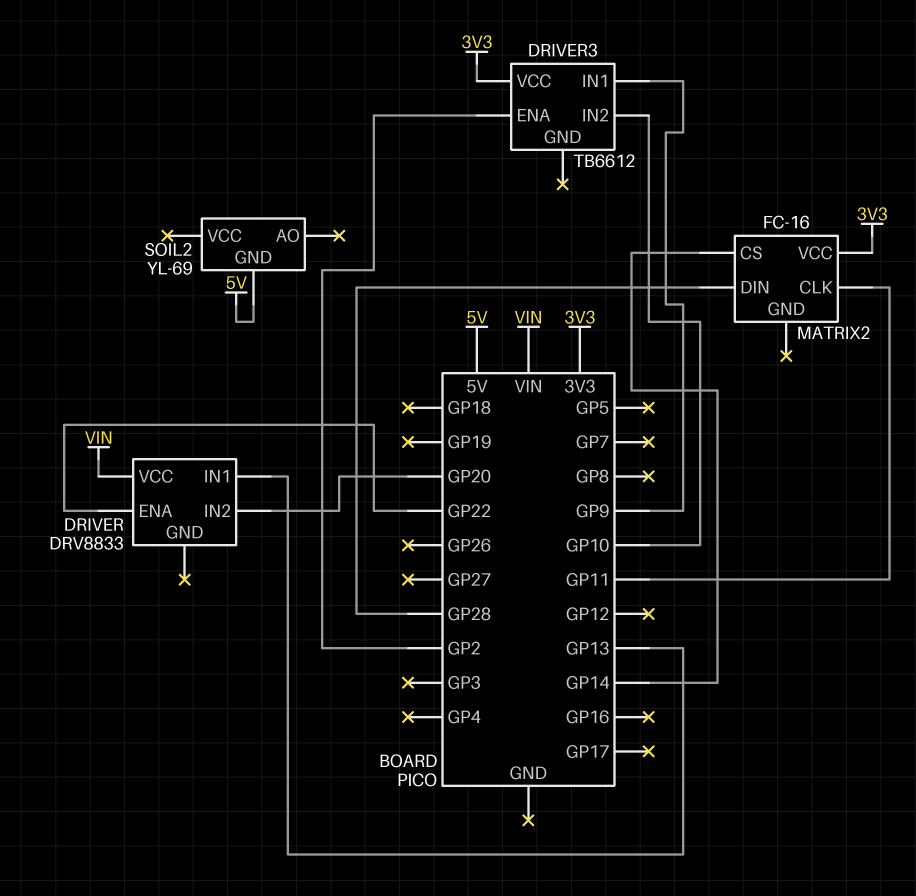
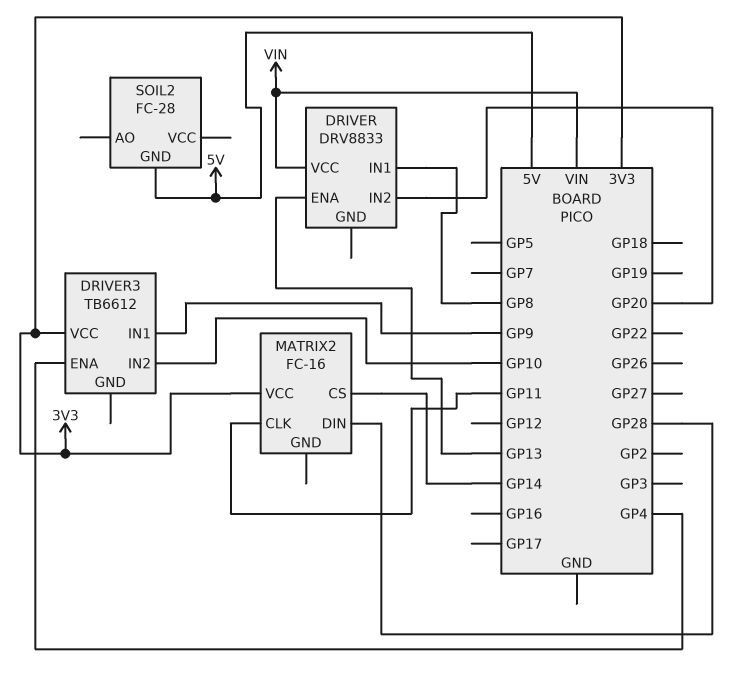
DRIVER pin ENA: GP22 -> GP13
DRIVER pin IN1: GP13 -> GP8
DRIVER3 pin ENA: GP2 -> GP4
SOIL2: YL-69 -> FC-28

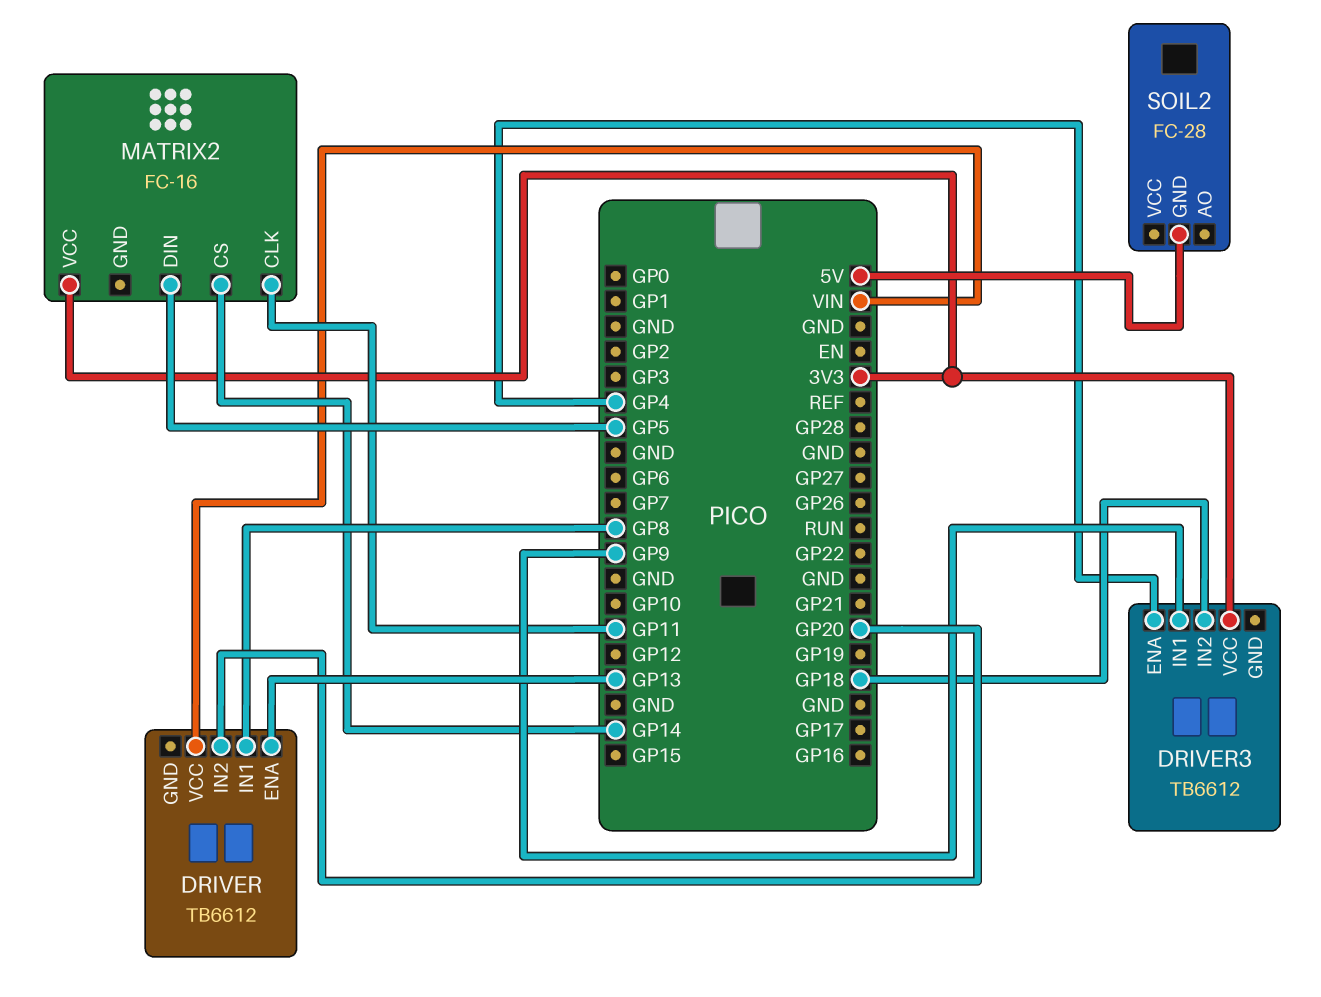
DRIVER: DRV8833 -> TB6612
DRIVER3 pin IN2: GP10 -> GP18
MATRIX2 pin DIN: GP28 -> GP5

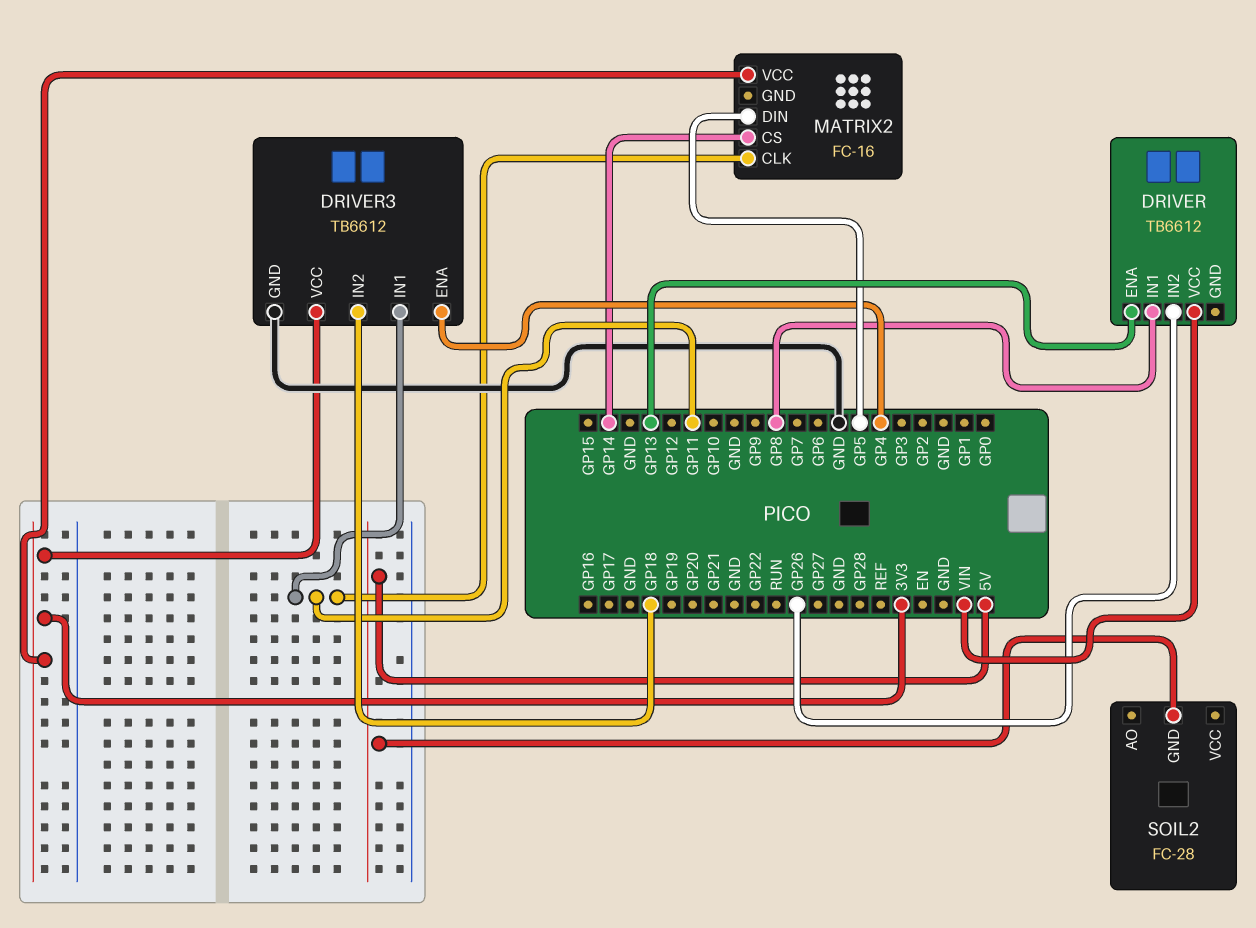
DRIVER pin IN2: GP20 -> GP26
DRIVER3 pin GND: none -> GND
DRIVER3 pin IN1: GP9 -> GP11

